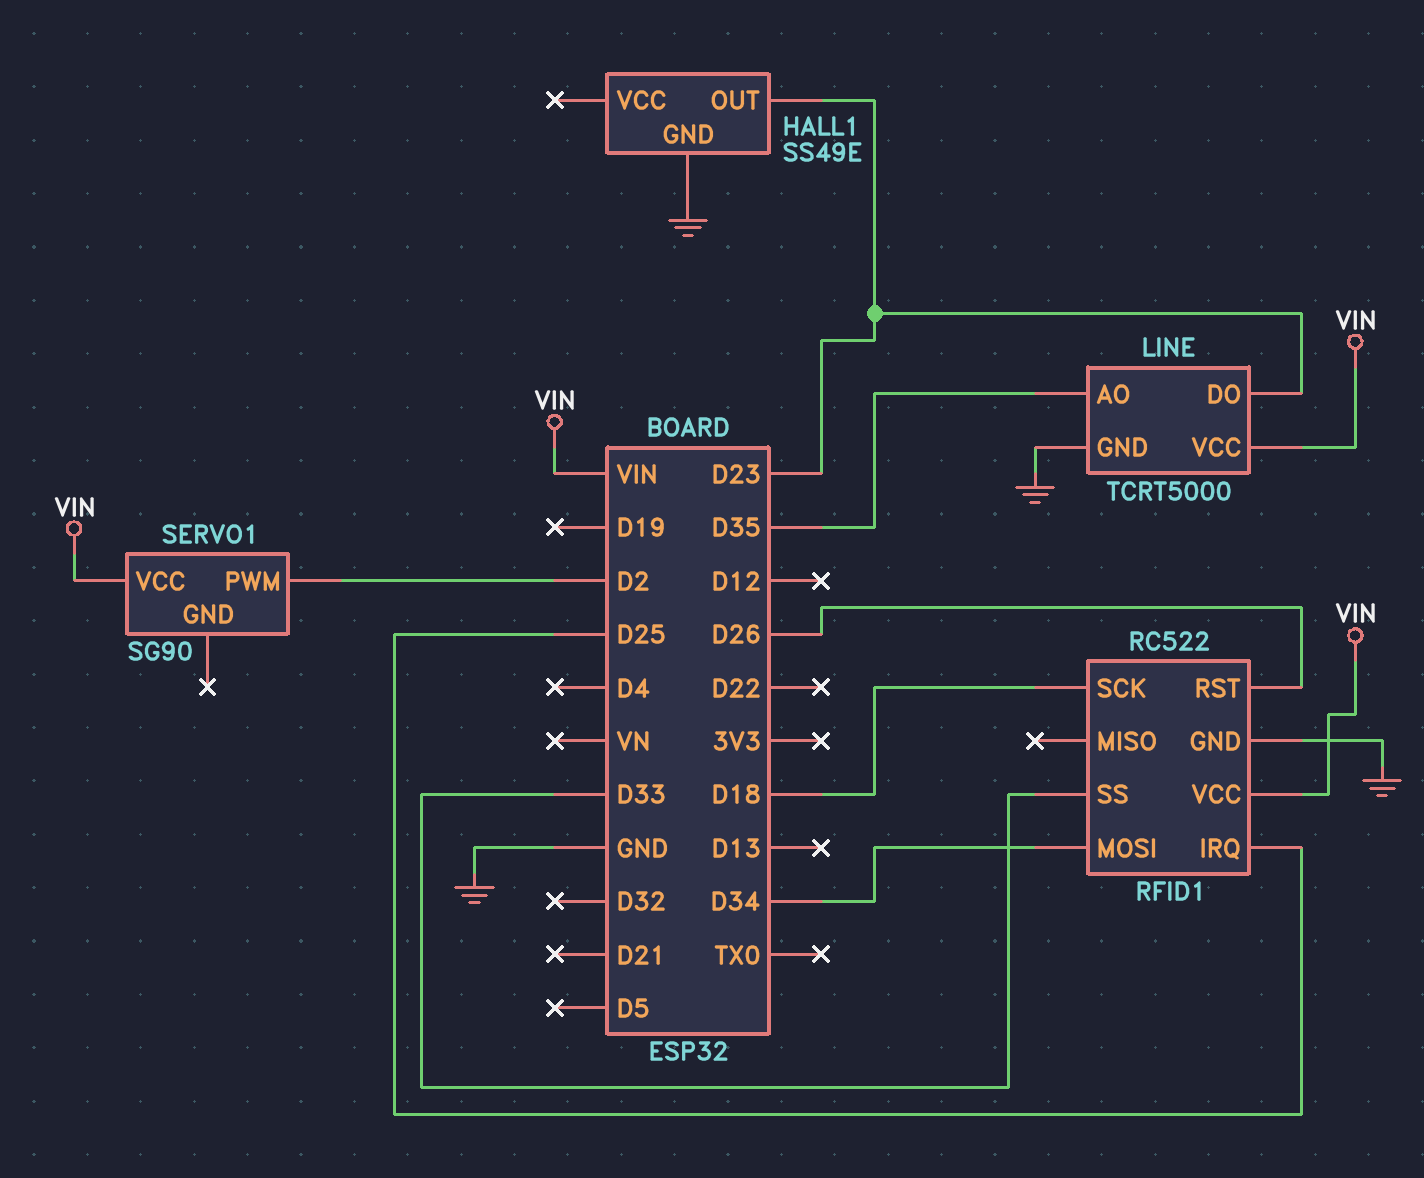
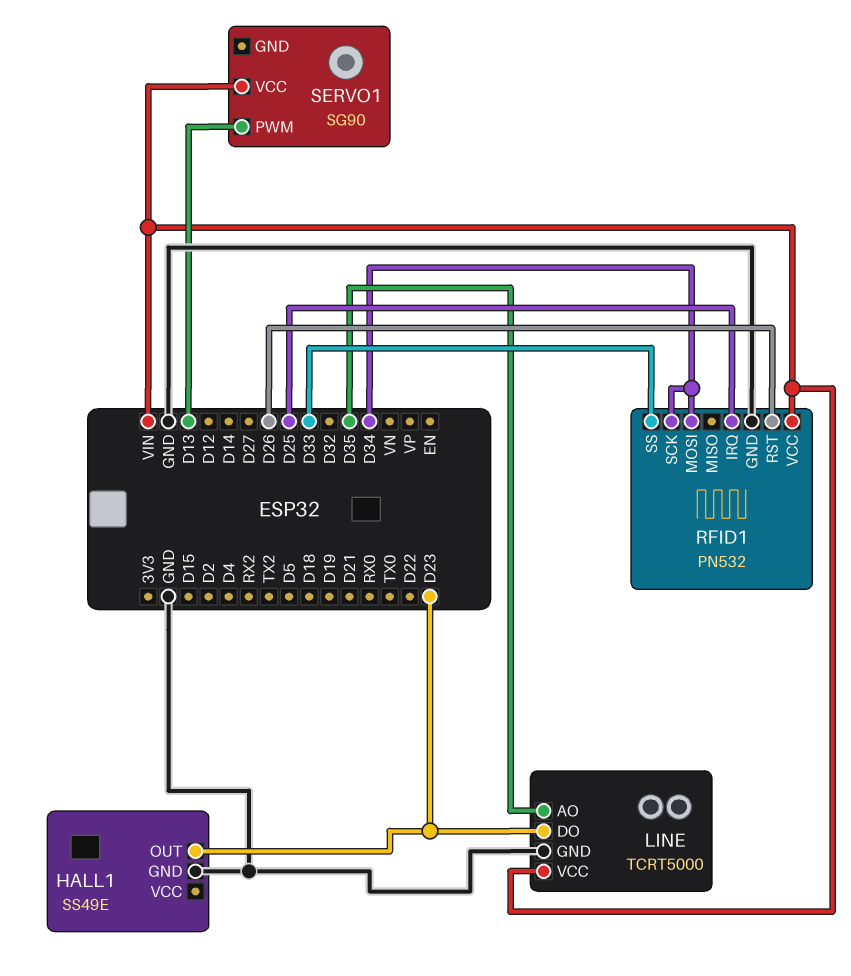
RFID1: RC522 -> PN532
RFID1 pin SCK: D18 -> D34
SERVO1 pin PWM: D2 -> D13

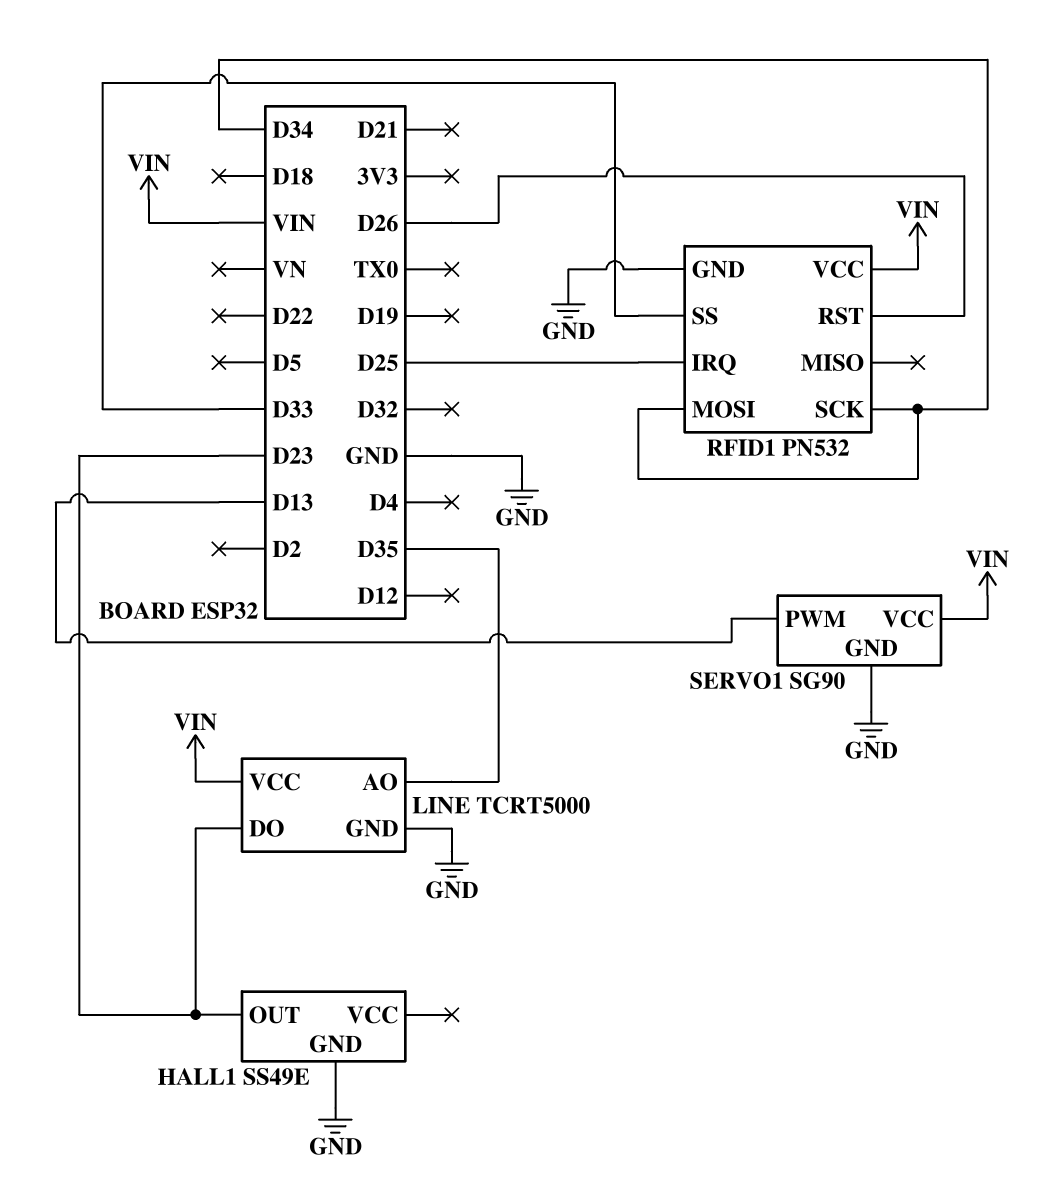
SERVO1 pin GND: none -> GND

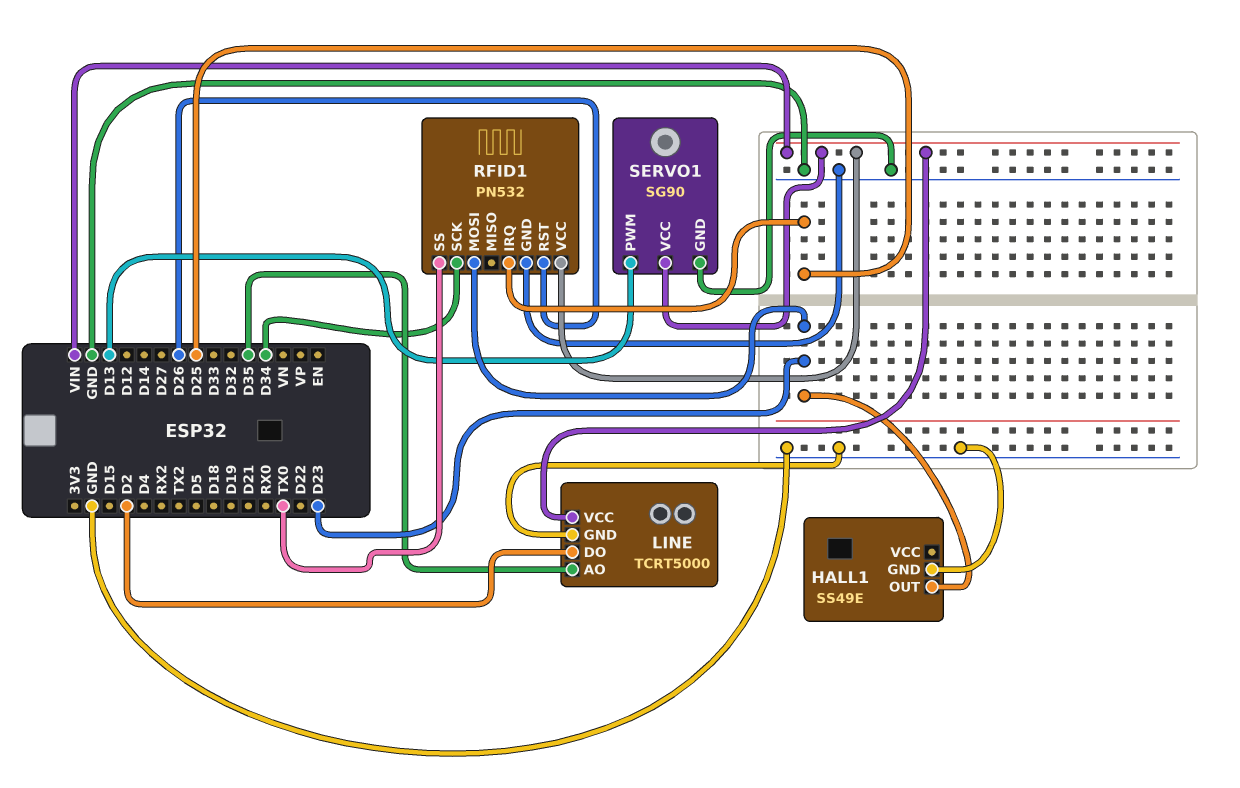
LINE pin DO: D23 -> D2
RFID1 pin MOSI: D34 -> D23
RFID1 pin SS: D33 -> TX0

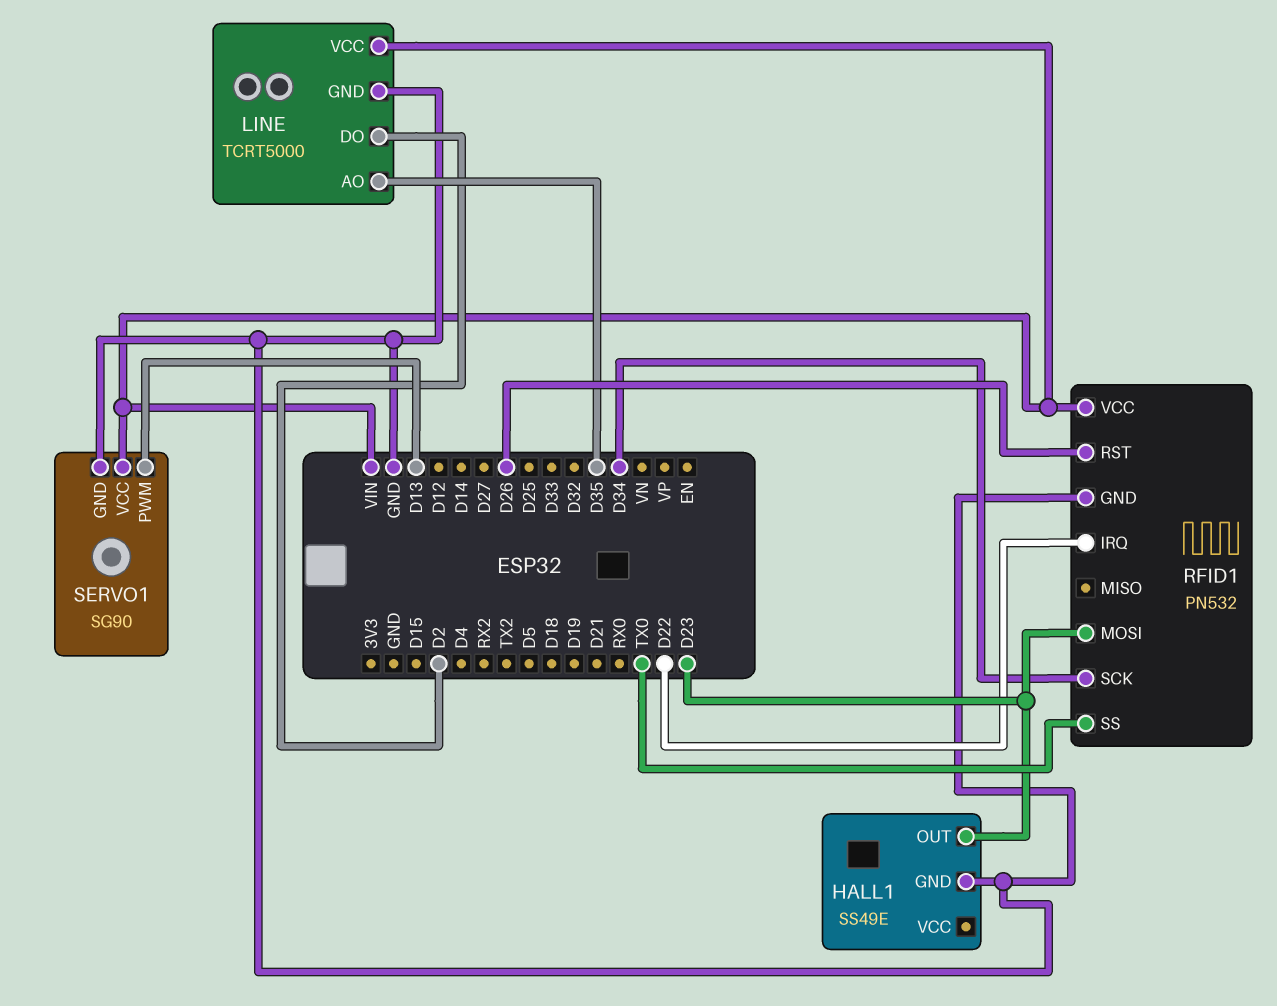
RFID1 pin IRQ: D25 -> D22

